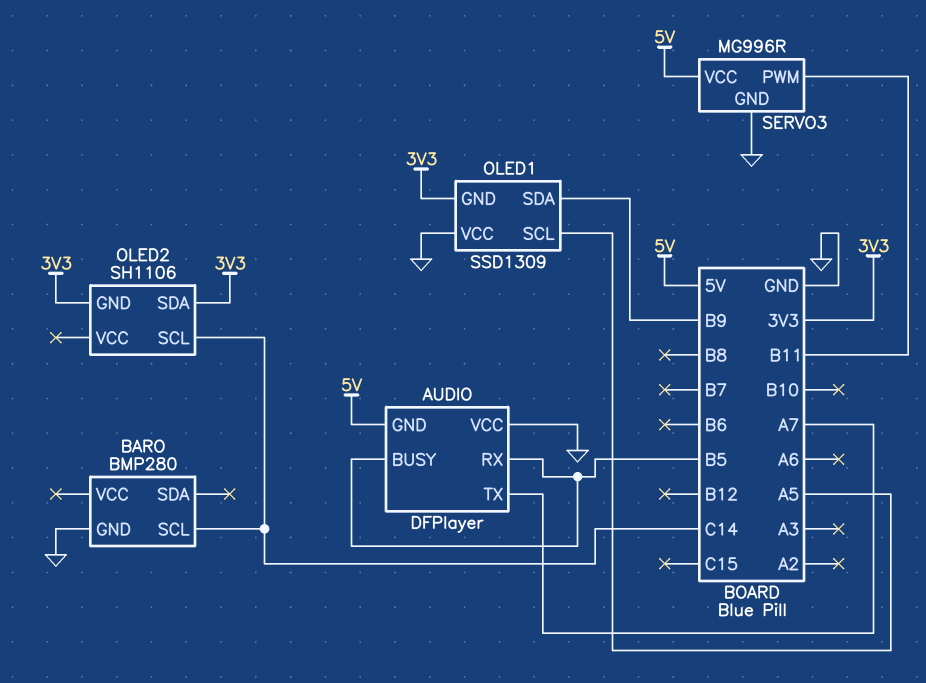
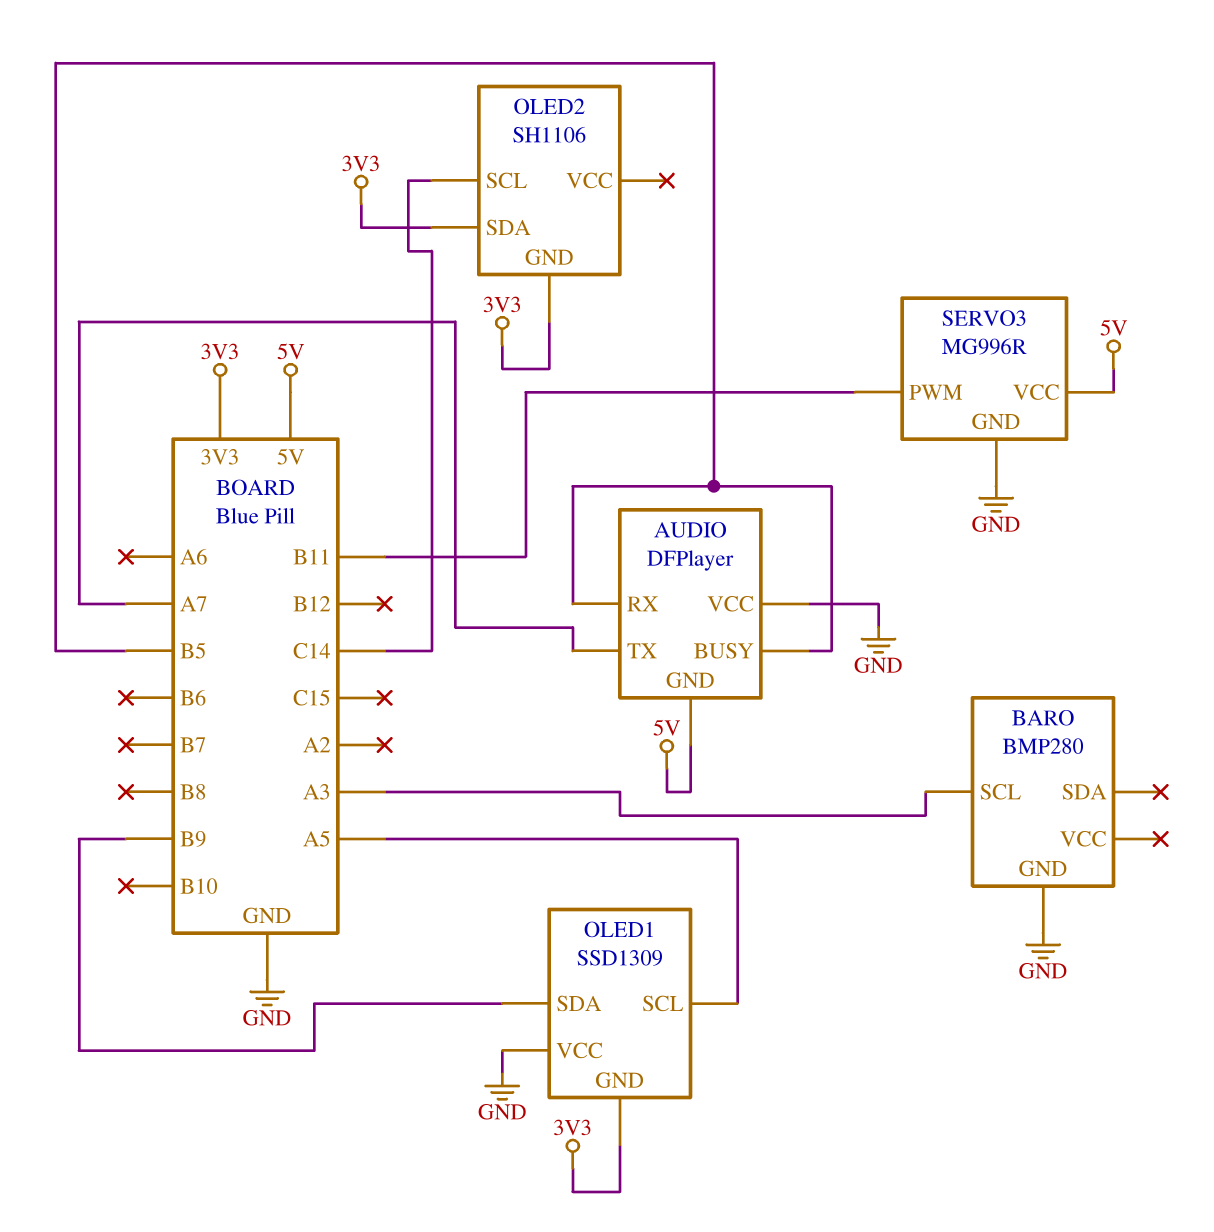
BARO pin SCL: C14 -> A3

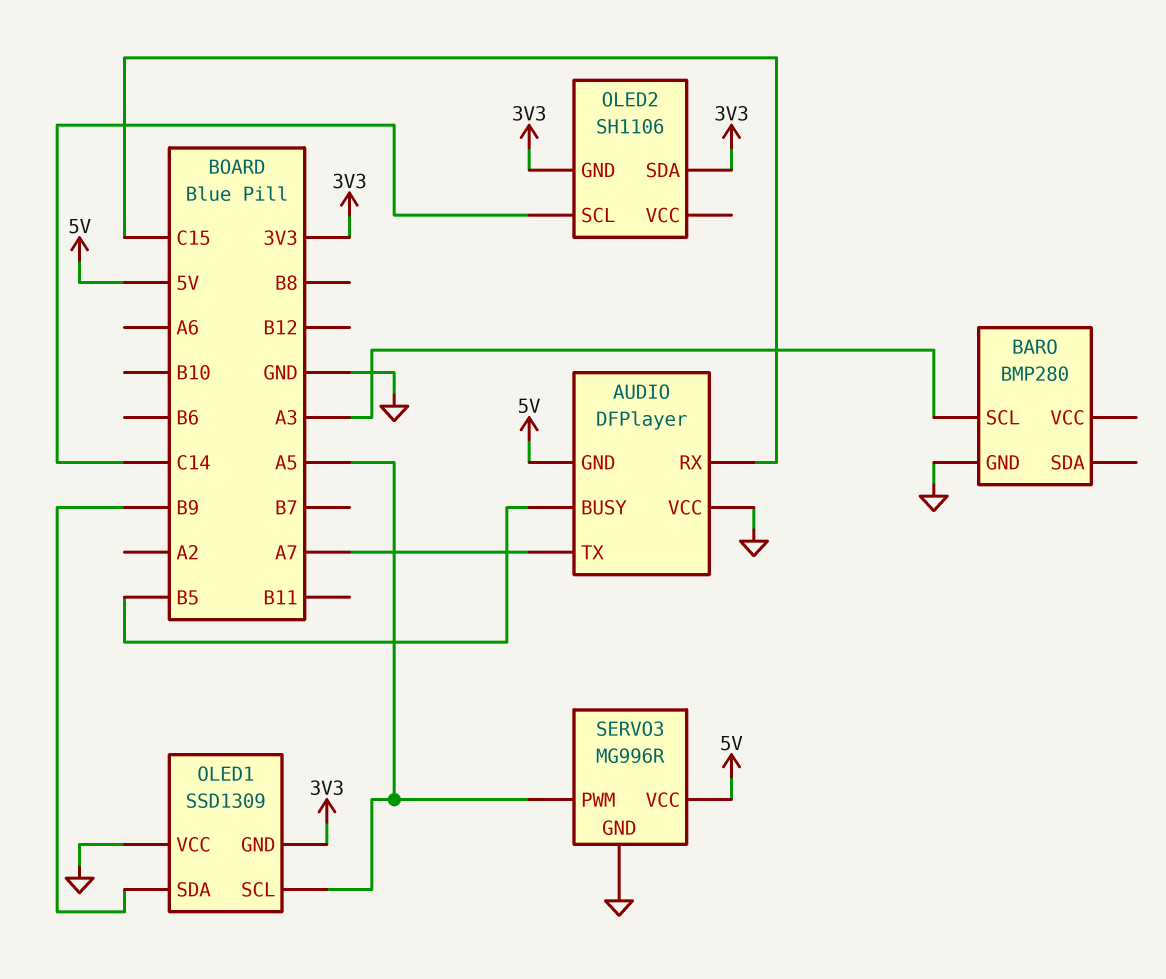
AUDIO pin RX: B5 -> C15
SERVO3 pin PWM: B11 -> A5

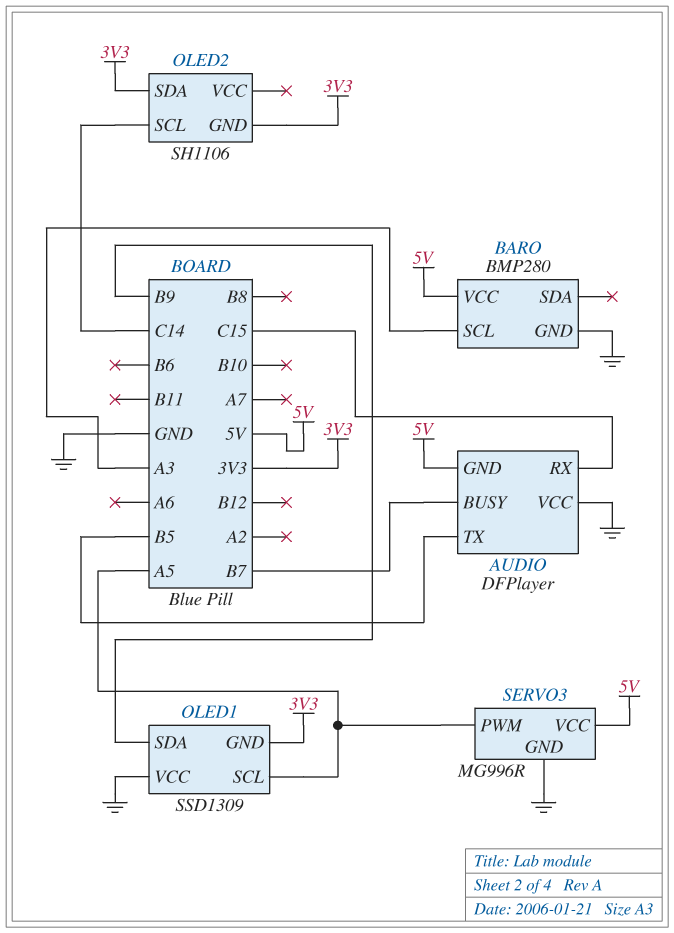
AUDIO pin BUSY: B5 -> B7
AUDIO pin TX: A7 -> B5
BARO pin VCC: none -> 5V

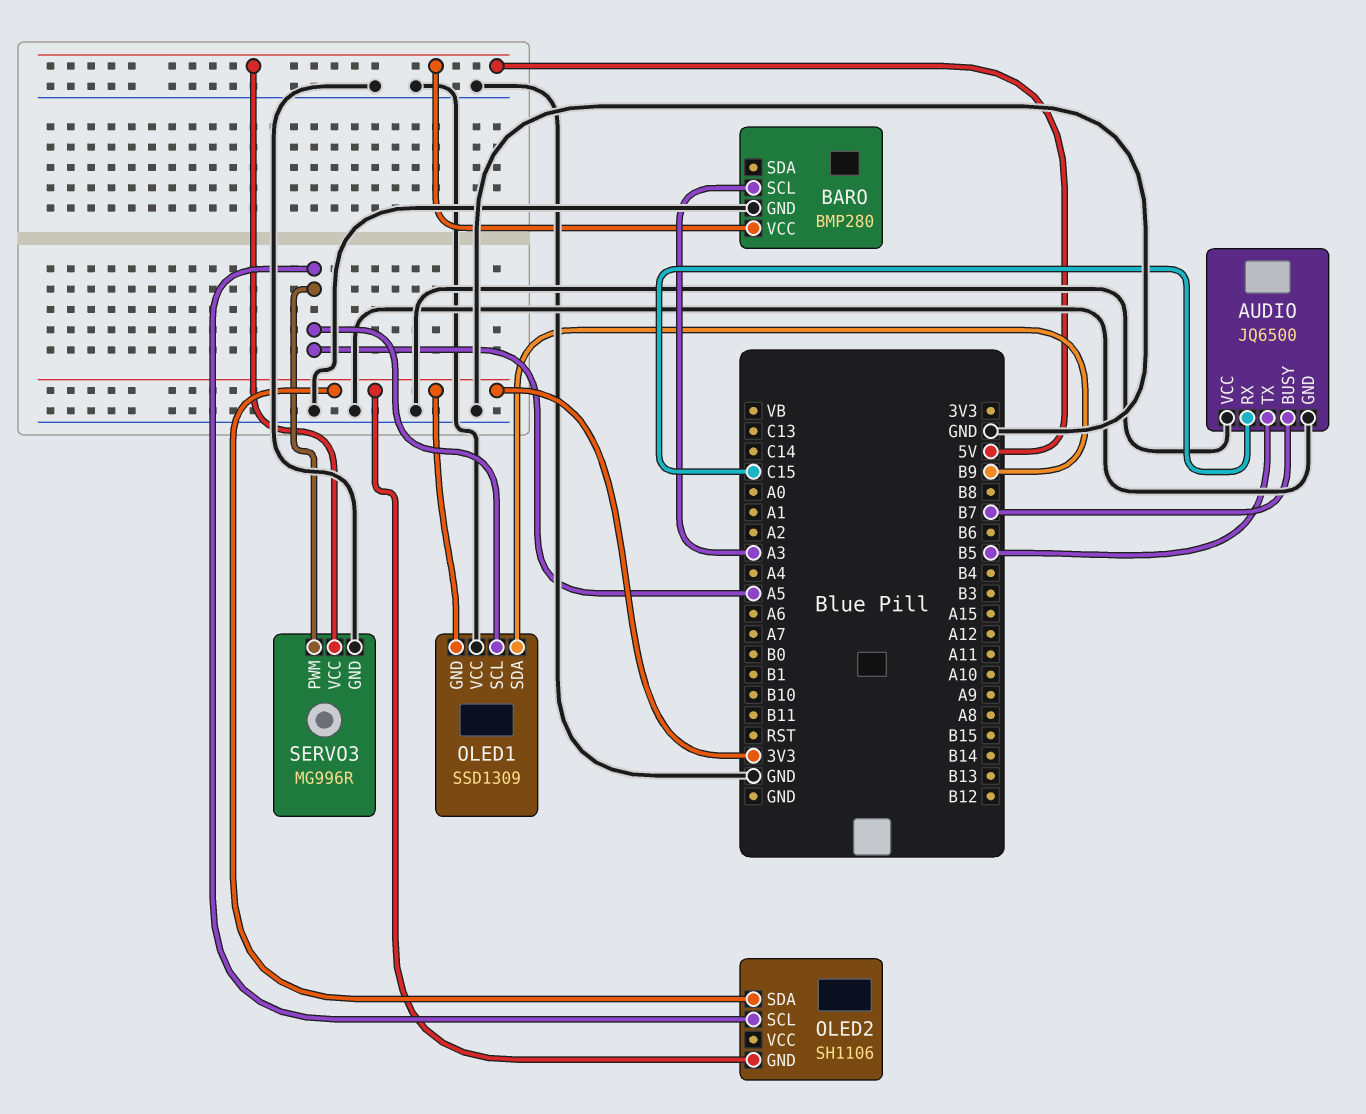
AUDIO: DFPlayer -> JQ6500
AUDIO pin GND: 5V -> GND
OLED2 pin SCL: C14 -> A5

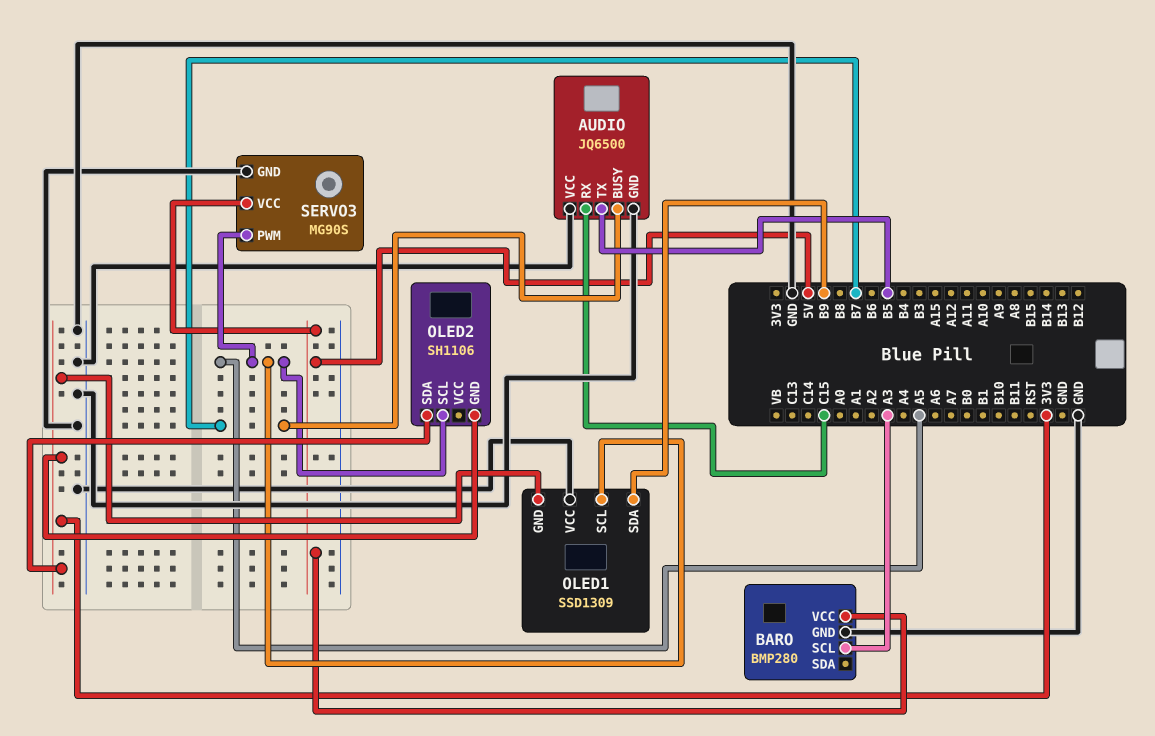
SERVO3: MG996R -> MG90S

